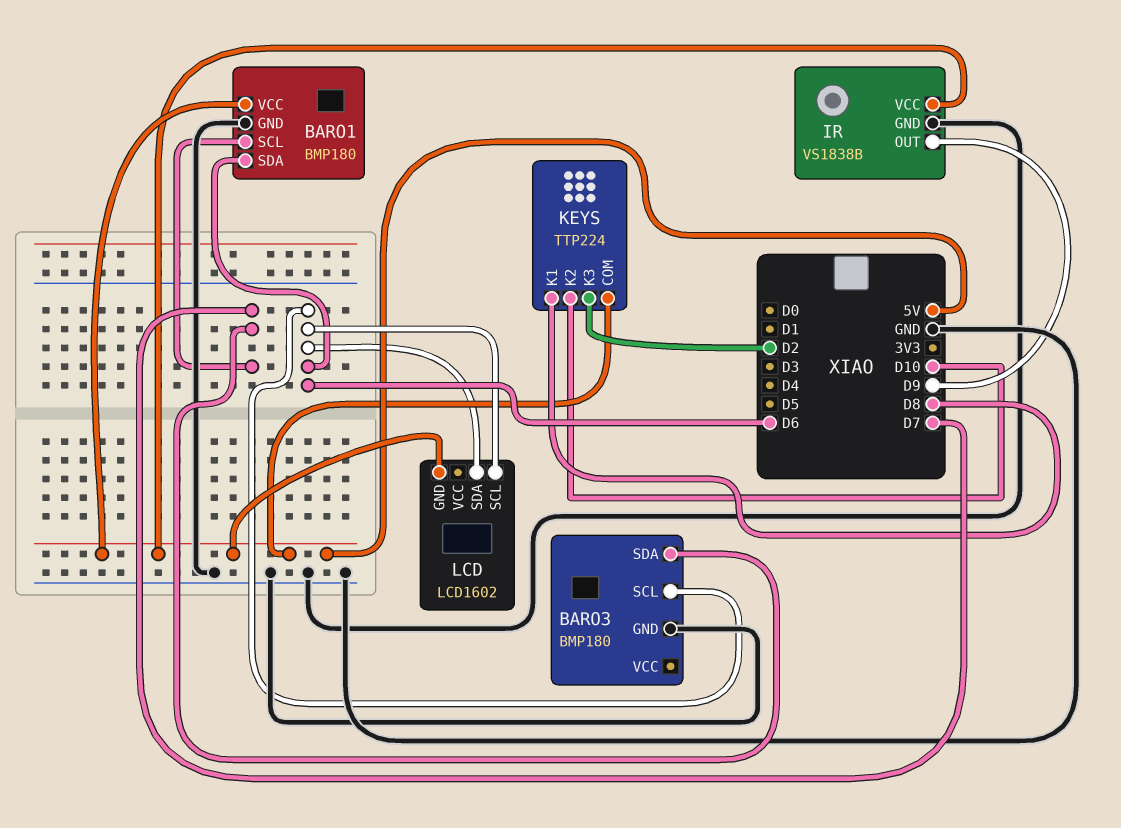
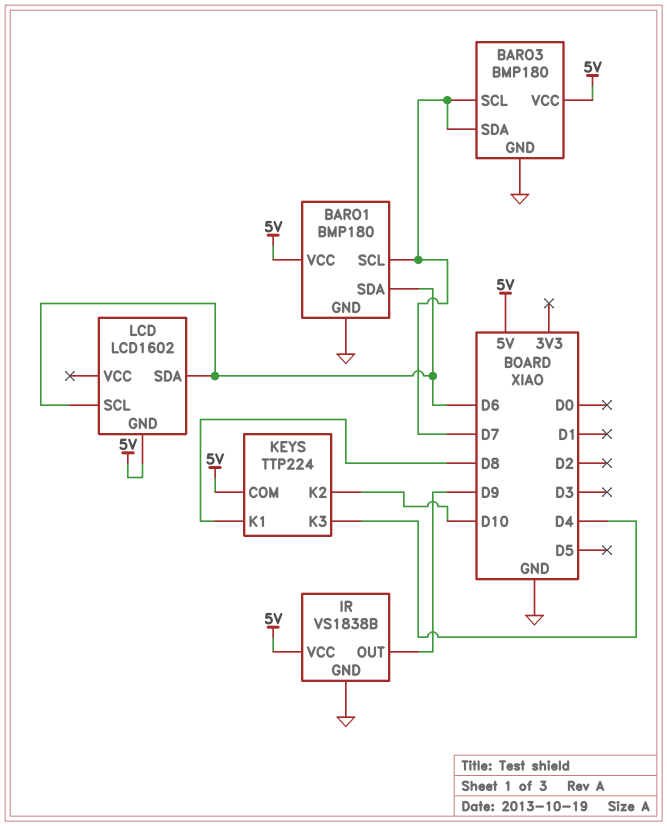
BARO3 pin SCL: D6 -> D7
BARO3 pin VCC: none -> 5V
KEYS pin K3: D2 -> D4

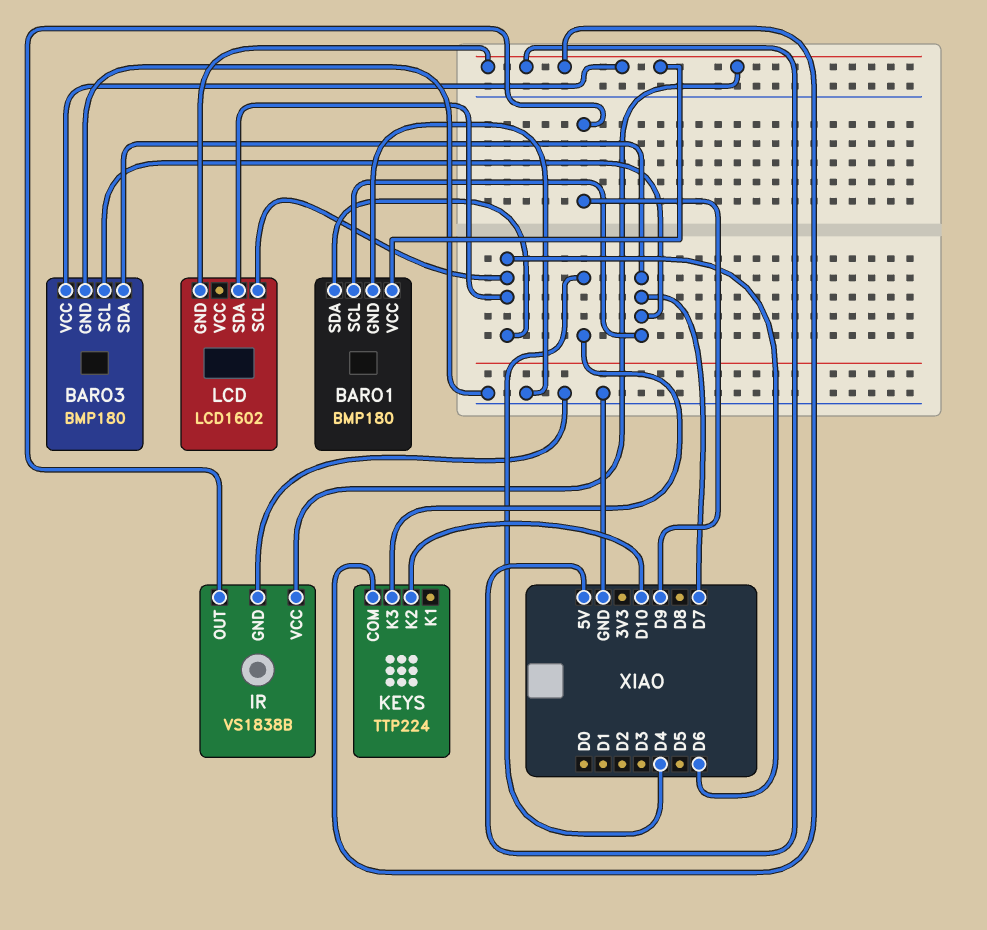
KEYS pin K1: D8 -> none

